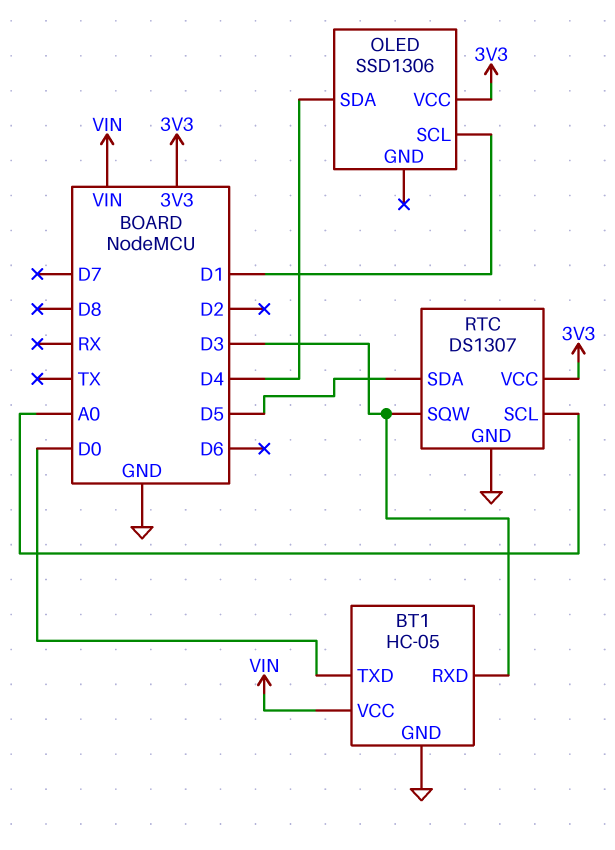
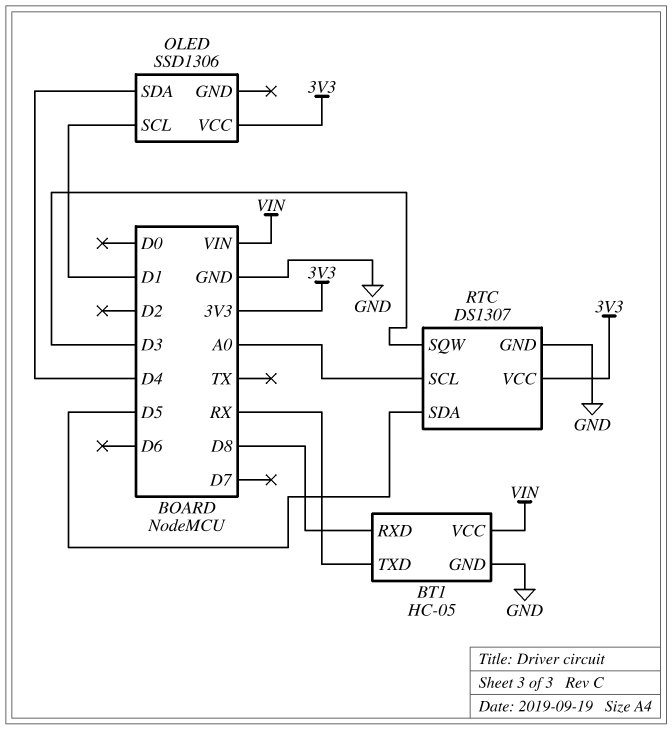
BT1 pin RXD: D3 -> D8
BT1 pin TXD: D0 -> RX

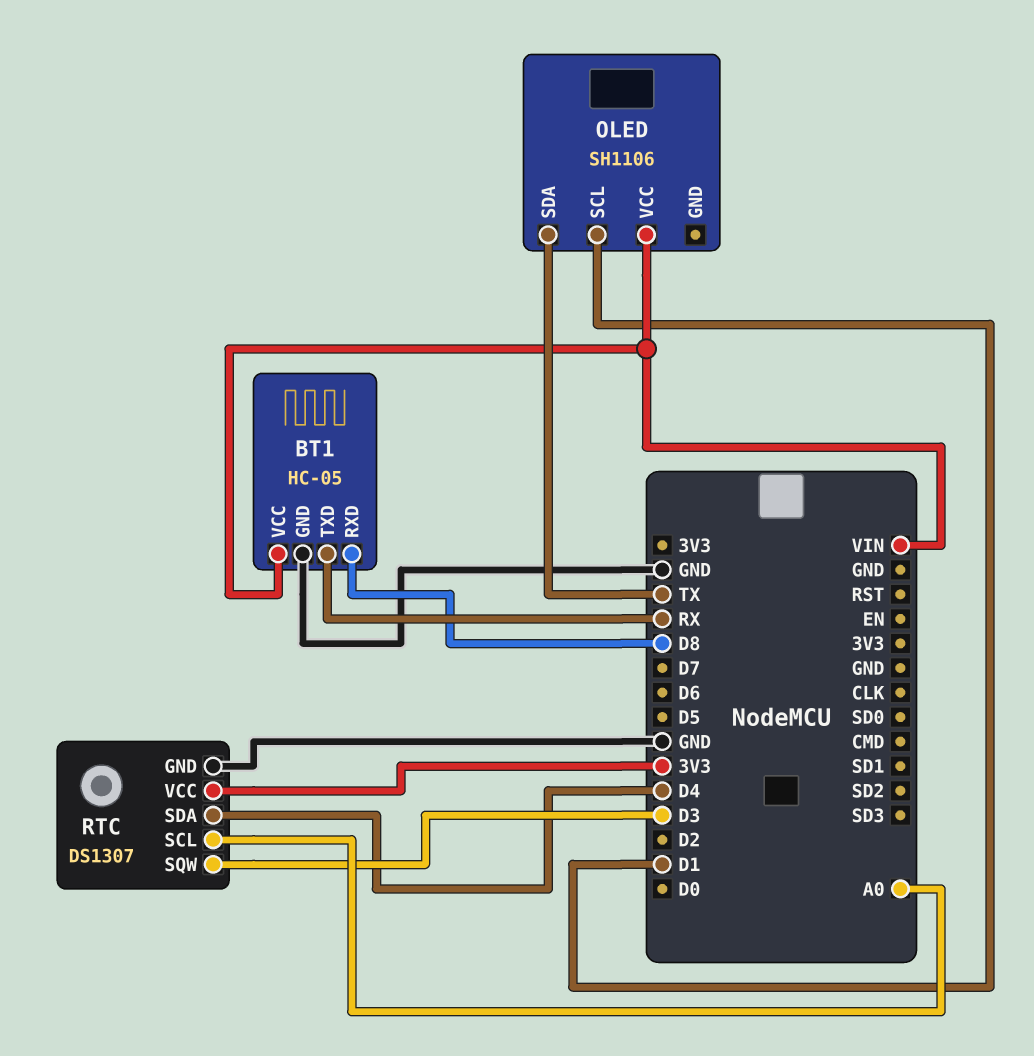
OLED: SSD1306 -> SH1106
OLED pin SDA: D4 -> TX
OLED pin VCC: 3V3 -> VIN
RTC pin SDA: D5 -> D4

